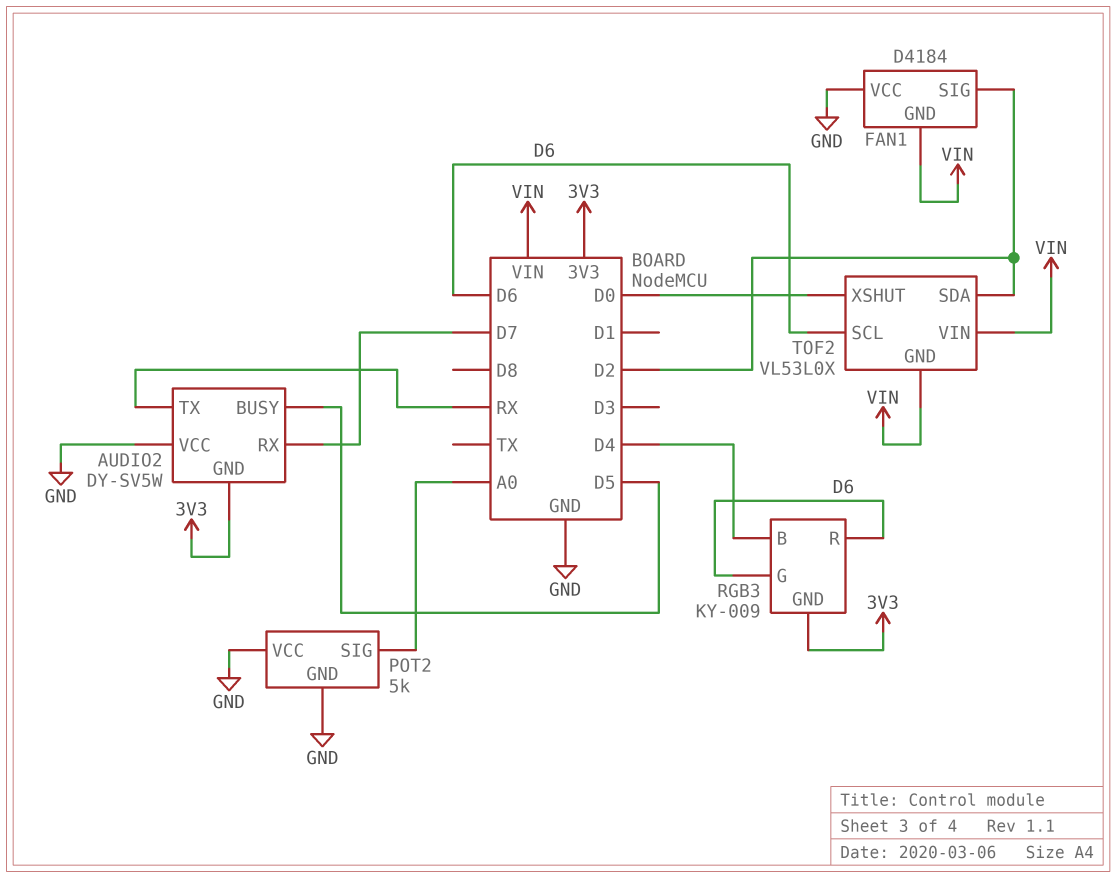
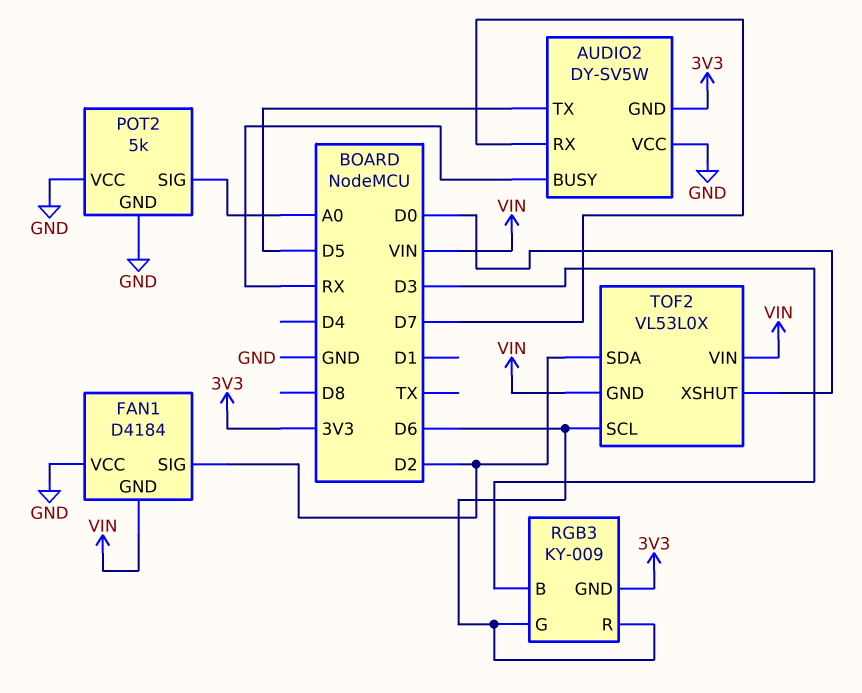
AUDIO2 pin BUSY: D5 -> RX
AUDIO2 pin TX: RX -> D5
RGB3 pin B: D4 -> D3

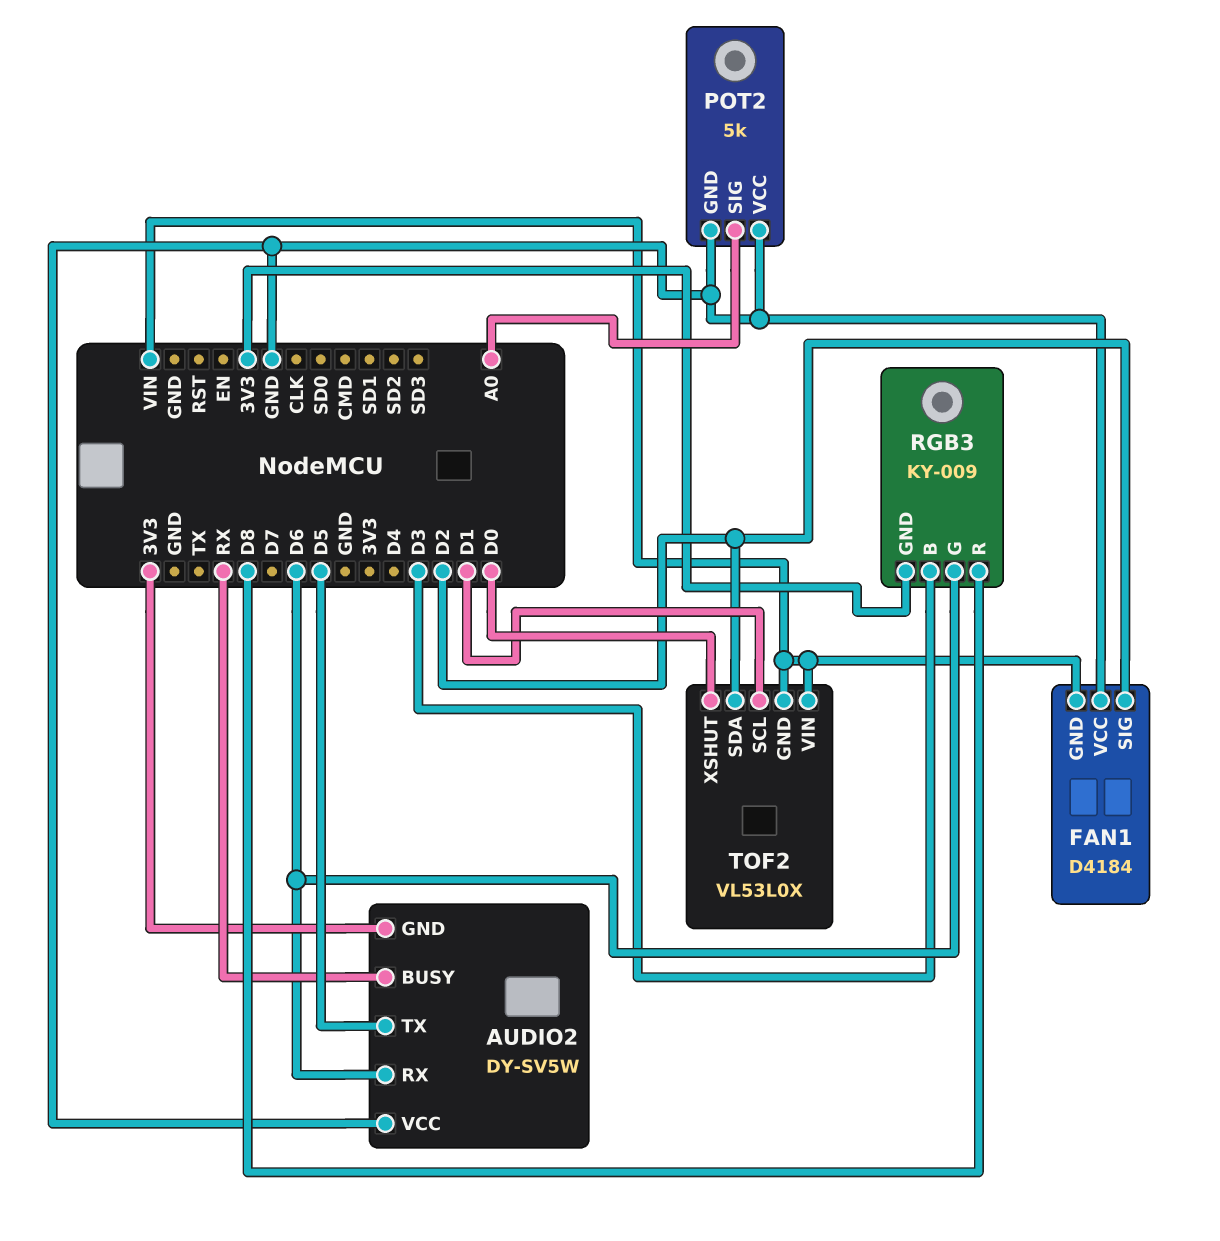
AUDIO2 pin RX: D7 -> D6
RGB3 pin R: D6 -> D8
TOF2 pin SCL: D6 -> D1

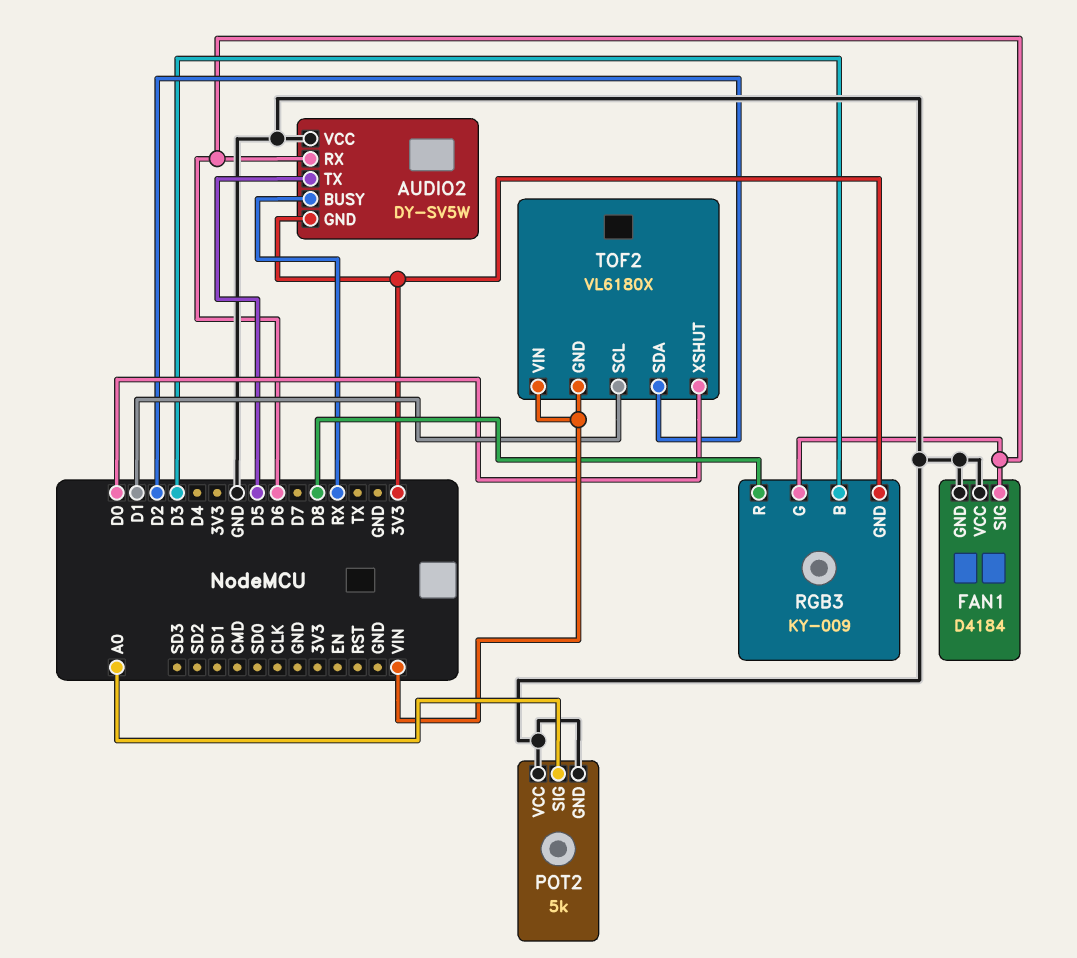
FAN1 pin GND: VIN -> GND
FAN1 pin SIG: D2 -> D6
TOF2: VL53L0X -> VL6180X

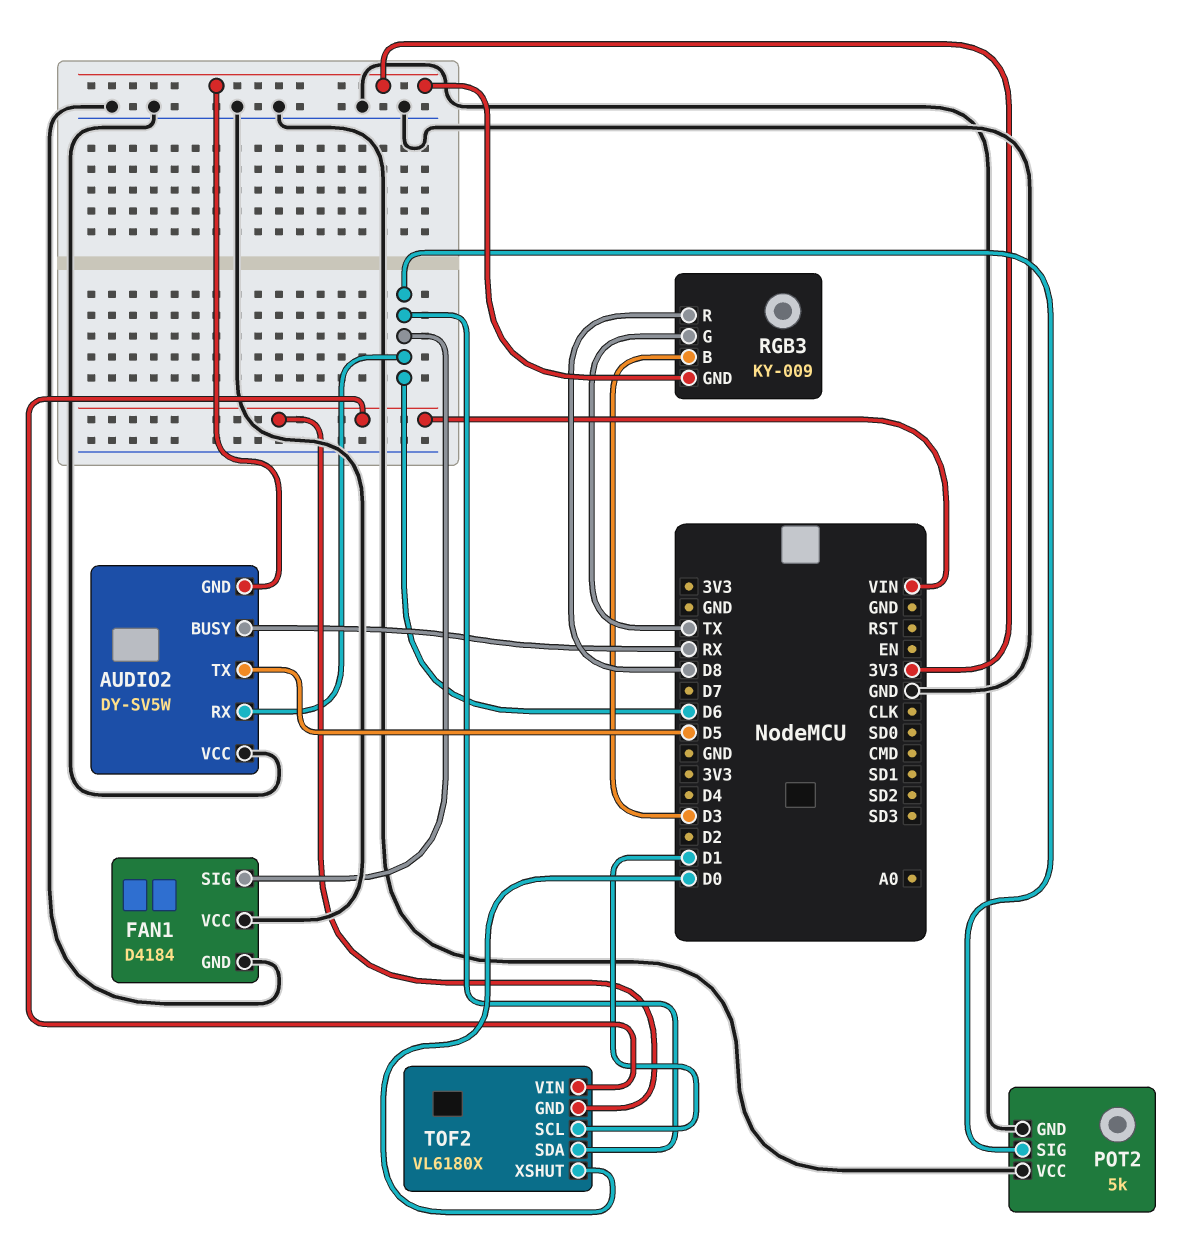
POT2 pin SIG: A0 -> D6
RGB3 pin G: D6 -> TX
TOF2 pin SDA: D2 -> D6

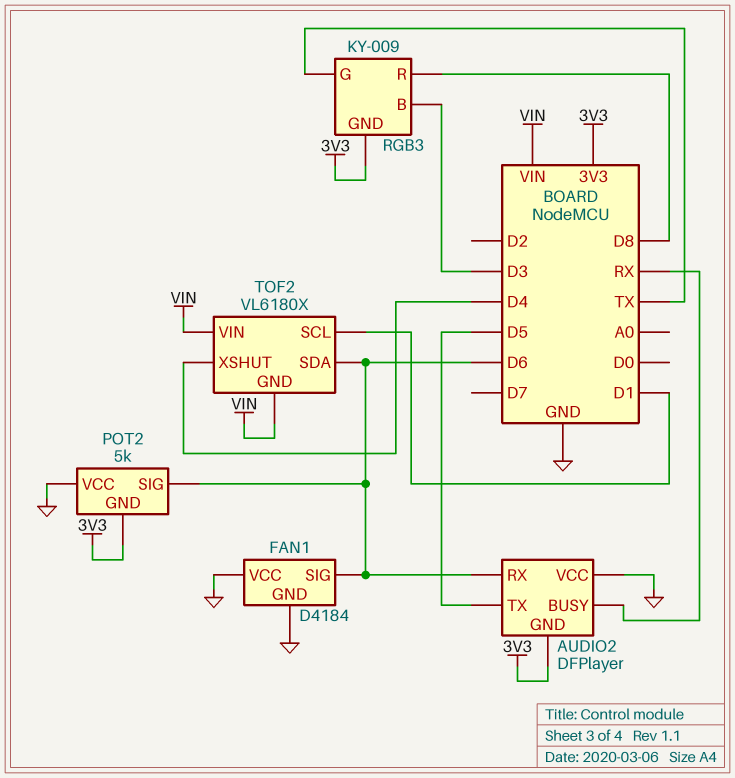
AUDIO2: DY-SV5W -> DFPlayer
POT2 pin GND: GND -> 3V3
TOF2 pin XSHUT: D0 -> D4

